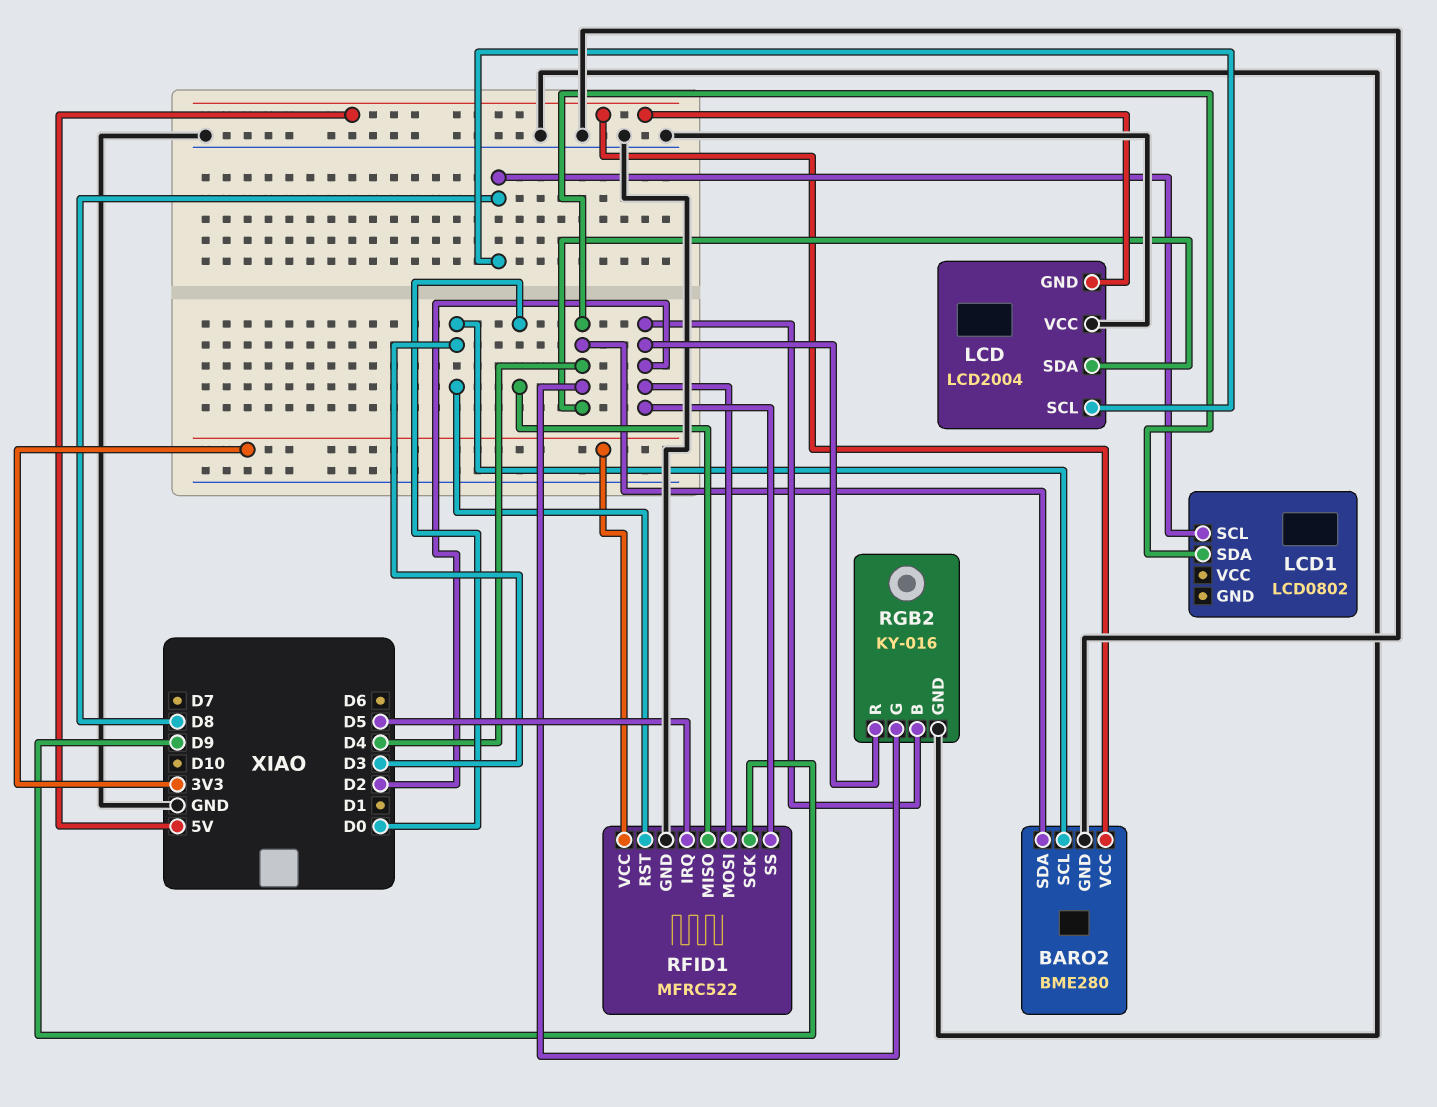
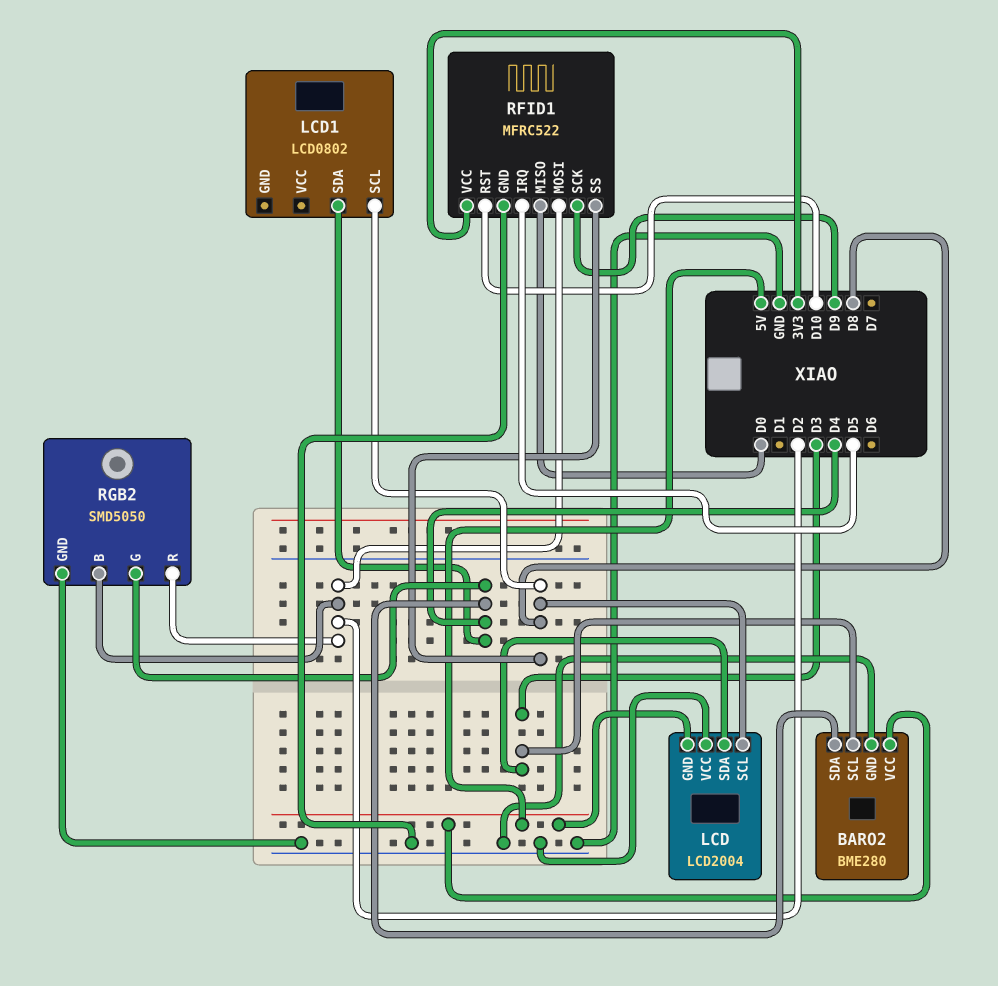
LCD pin SDA: D4 -> D3
RFID1 pin RST: D3 -> D10
RFID1 pin SS: D2 -> D8
RGB2: KY-016 -> SMD5050

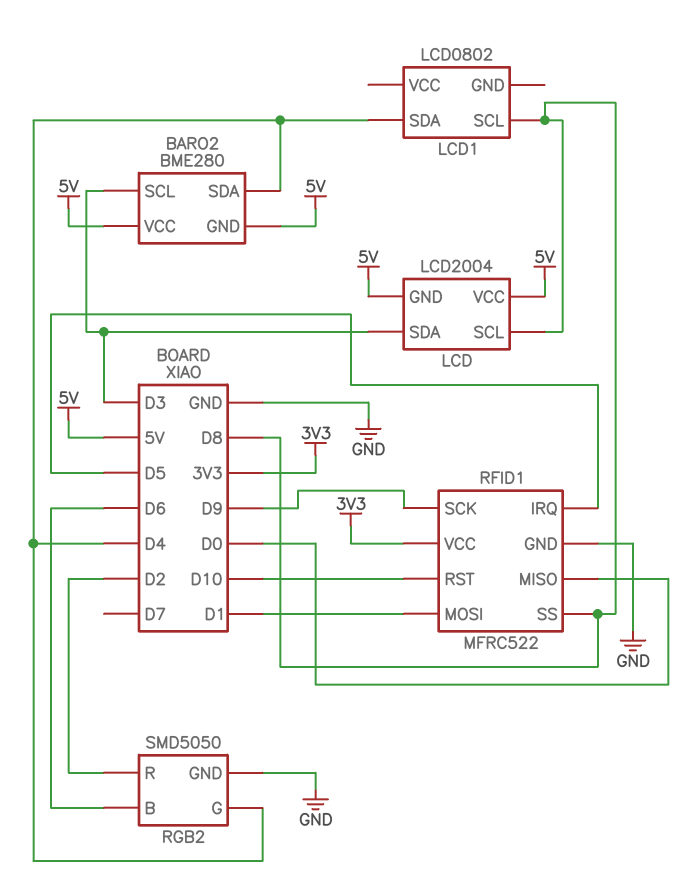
BARO2 pin GND: GND -> 5V
LCD pin VCC: GND -> 5V
RFID1 pin MOSI: D2 -> D1
RGB2 pin B: D2 -> D6

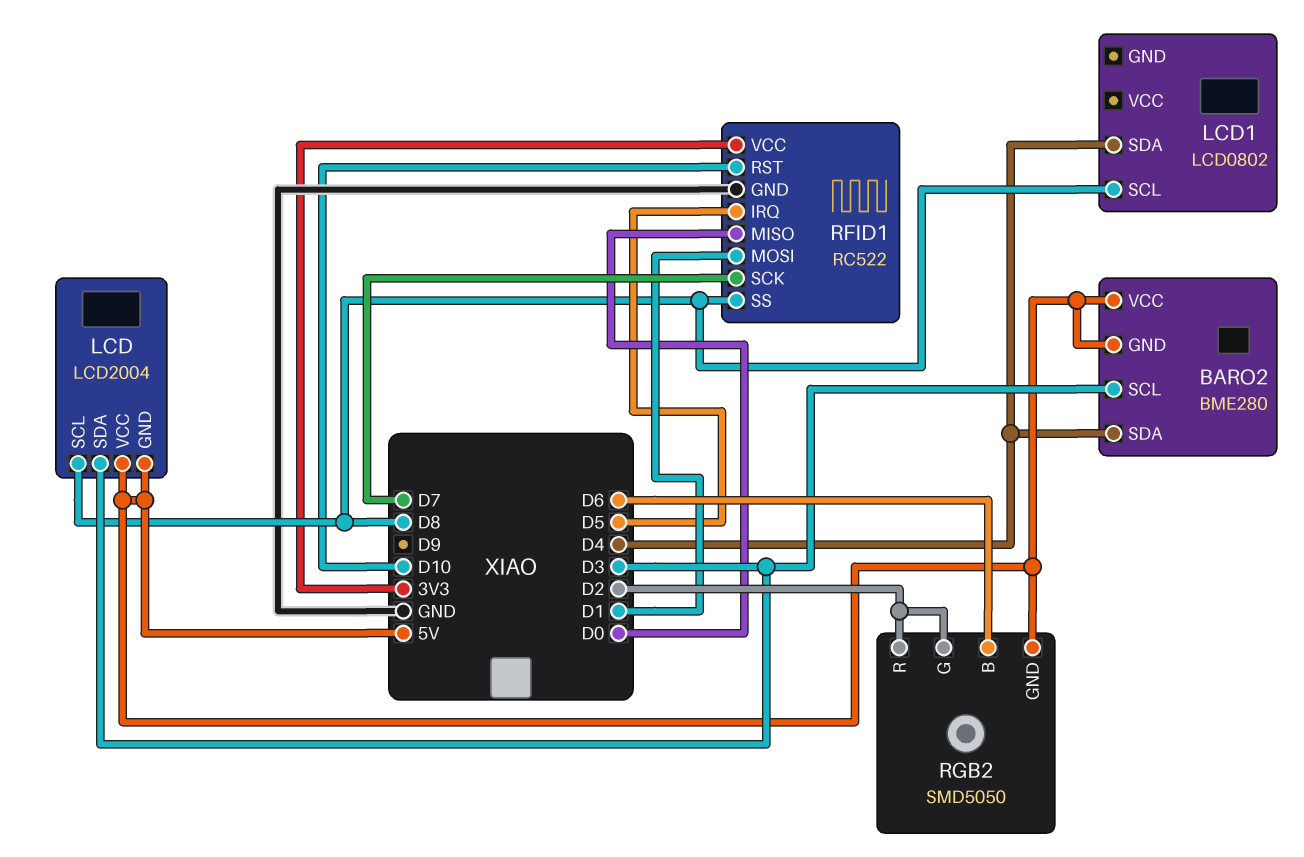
RFID1: MFRC522 -> RC522
RFID1 pin SCK: D9 -> D7
RGB2 pin G: D4 -> D2
RGB2 pin GND: GND -> 5V

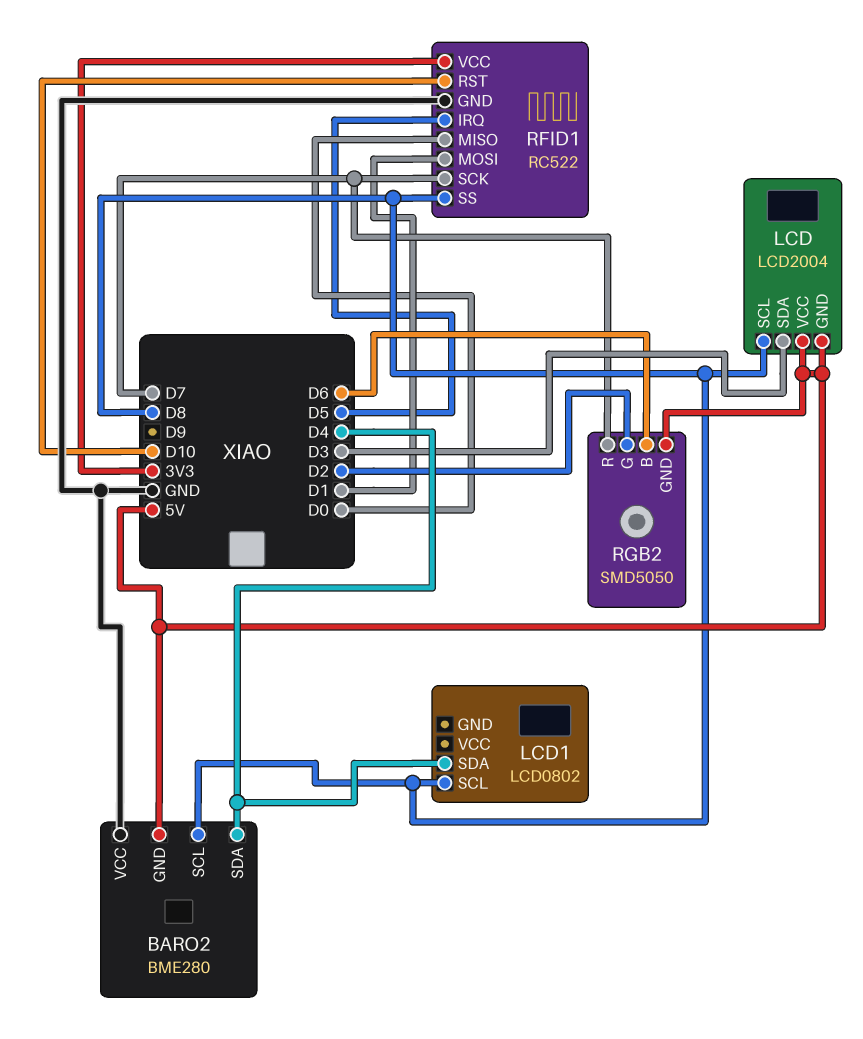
BARO2 pin SCL: D3 -> D8
BARO2 pin VCC: 5V -> GND
RGB2 pin R: D2 -> D7

